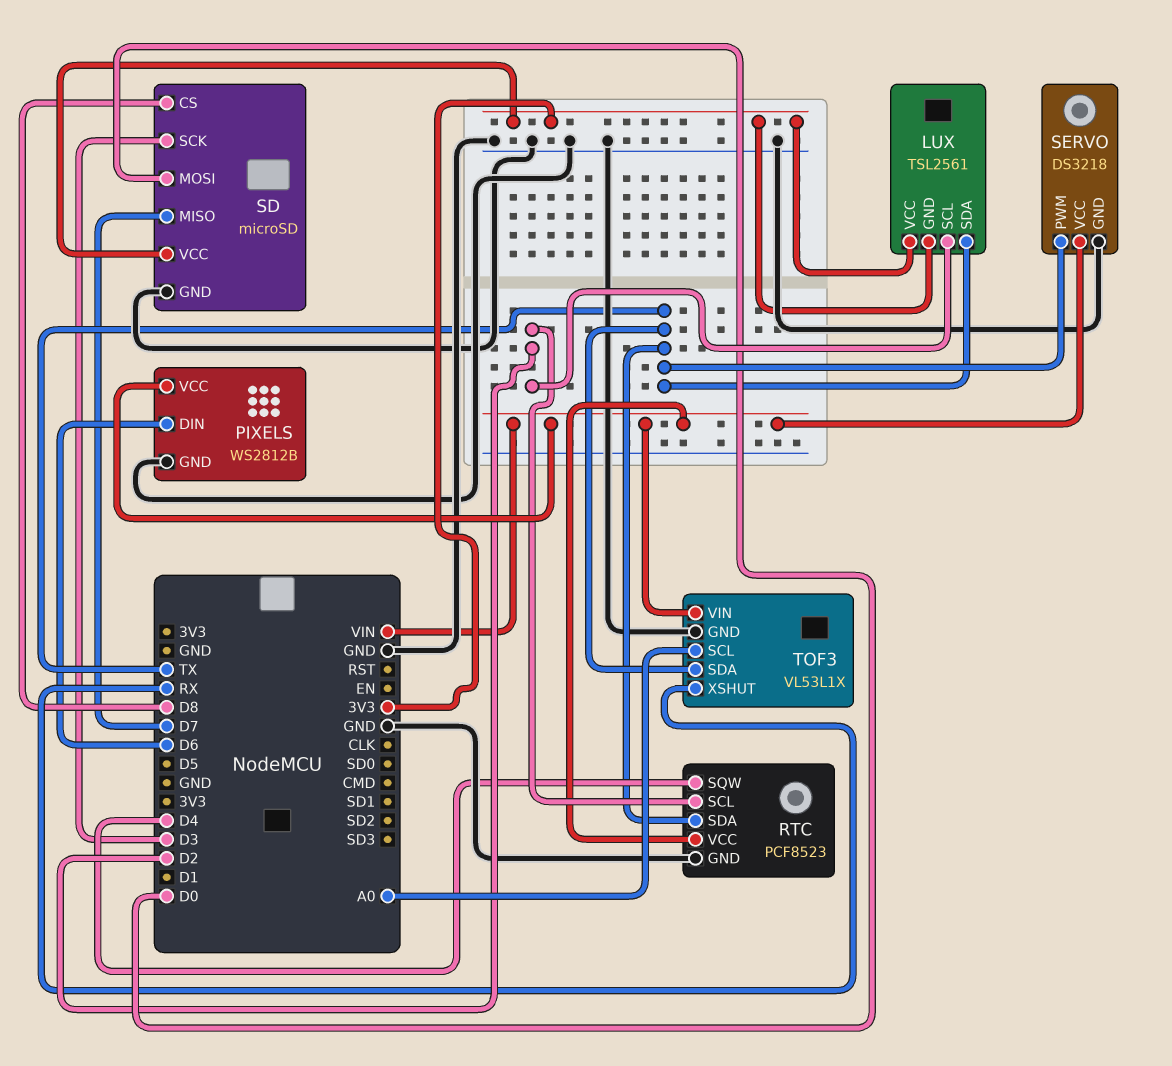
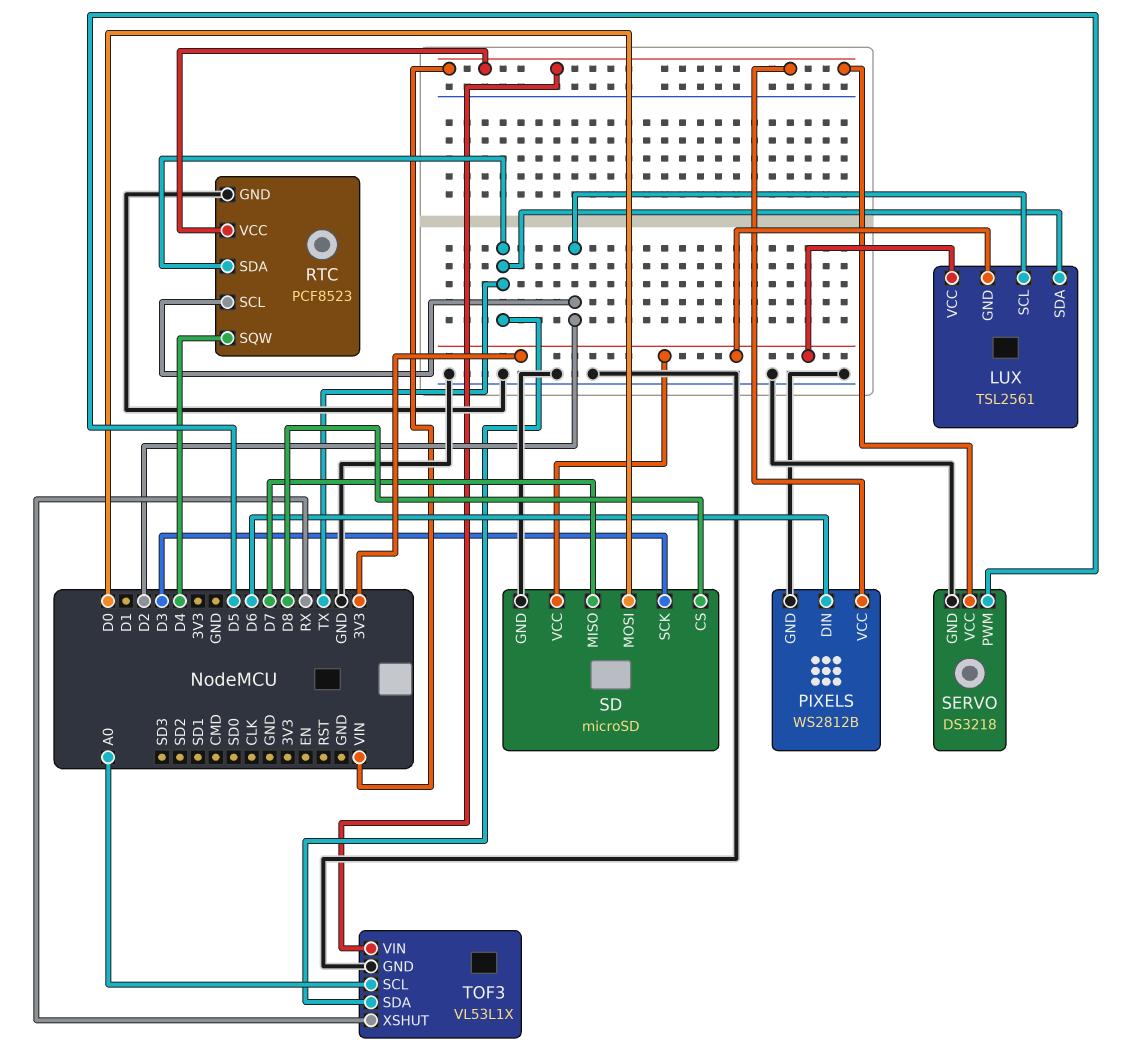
SERVO pin PWM: TX -> D5

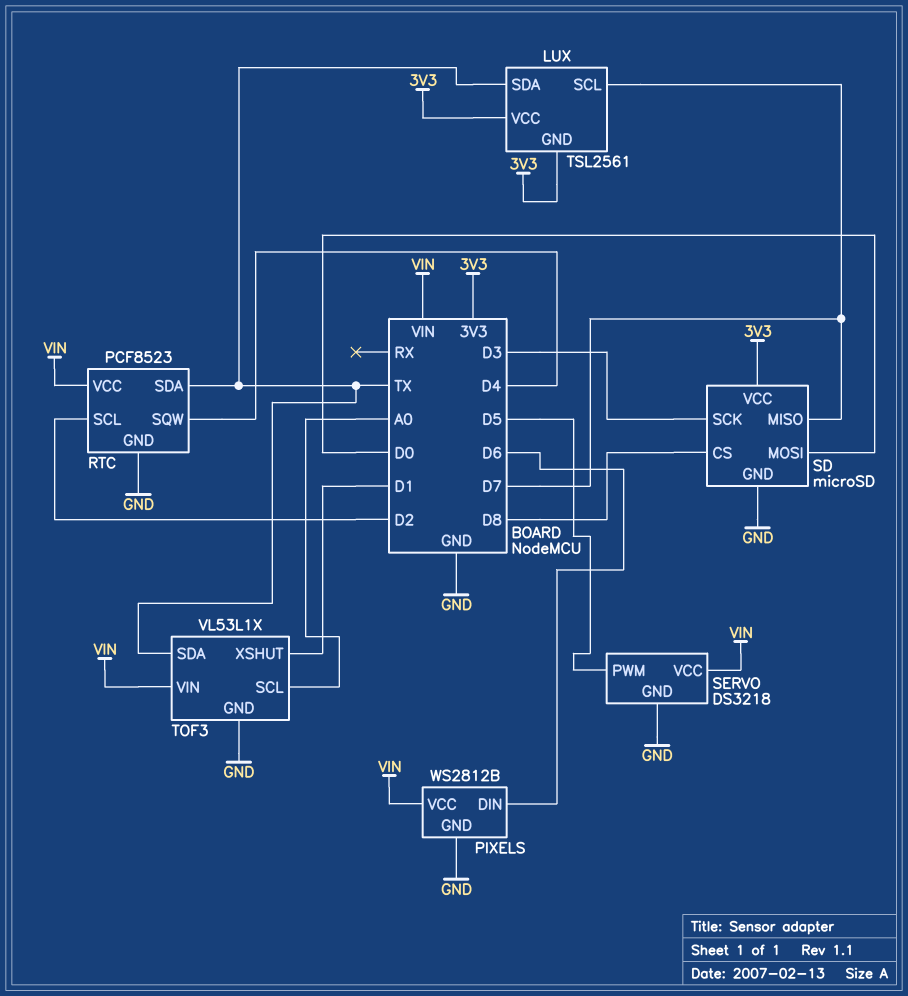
LUX pin SCL: D2 -> D7
TOF3 pin XSHUT: RX -> D1

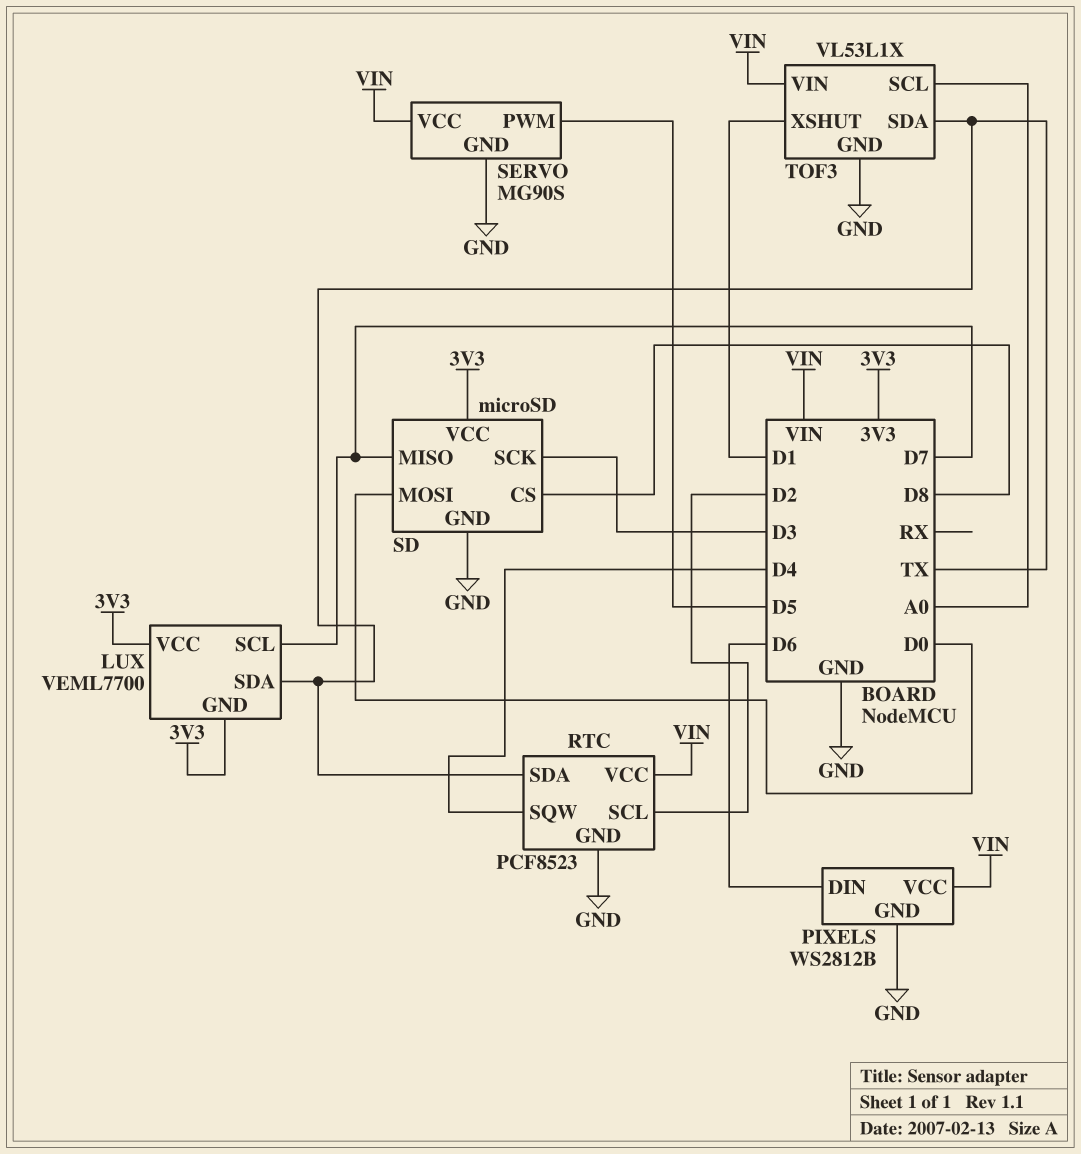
LUX: TSL2561 -> VEML7700
SERVO: DS3218 -> MG90S

